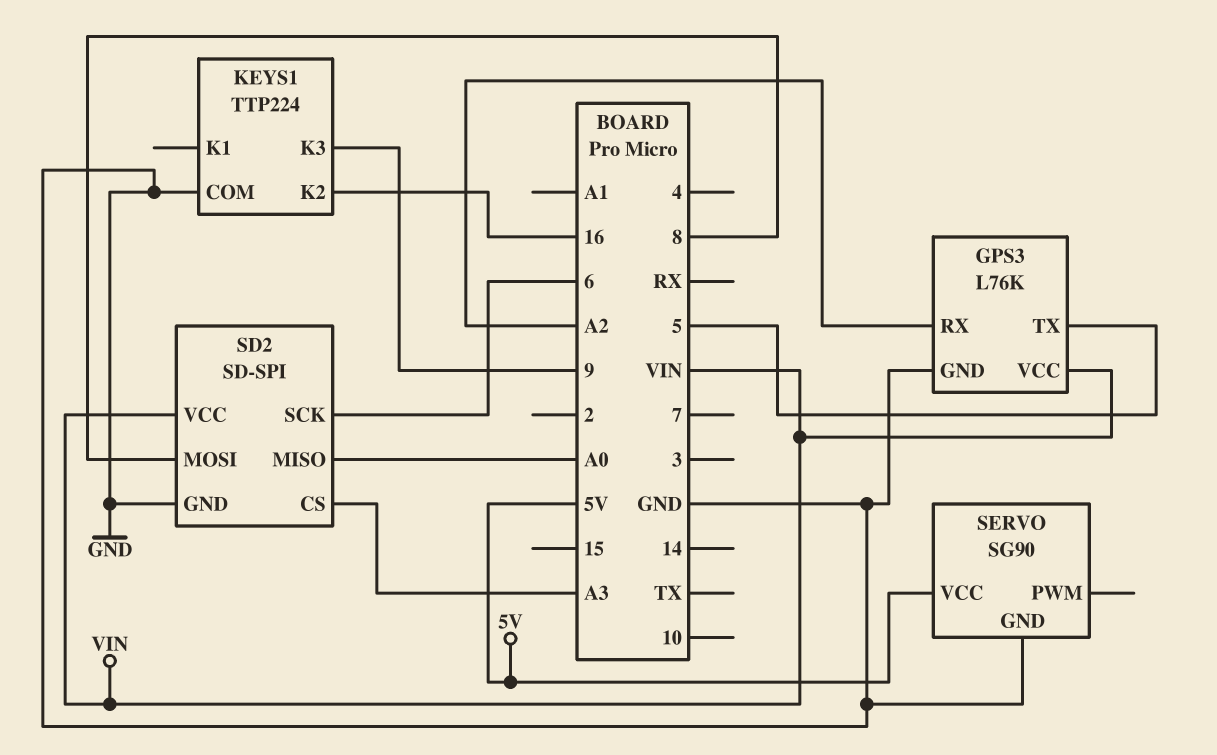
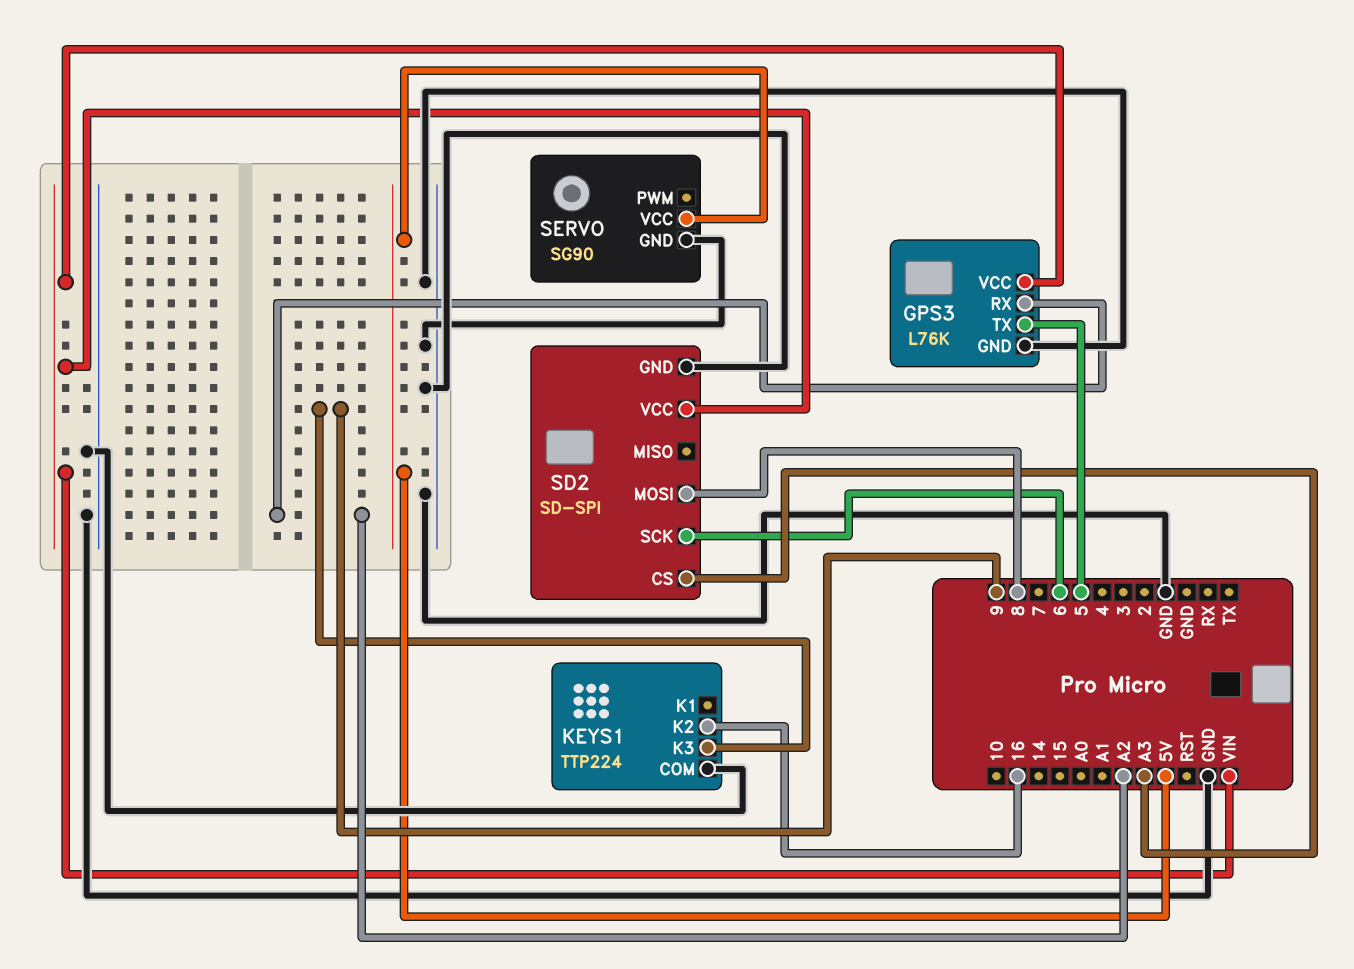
SD2 pin MISO: A0 -> none

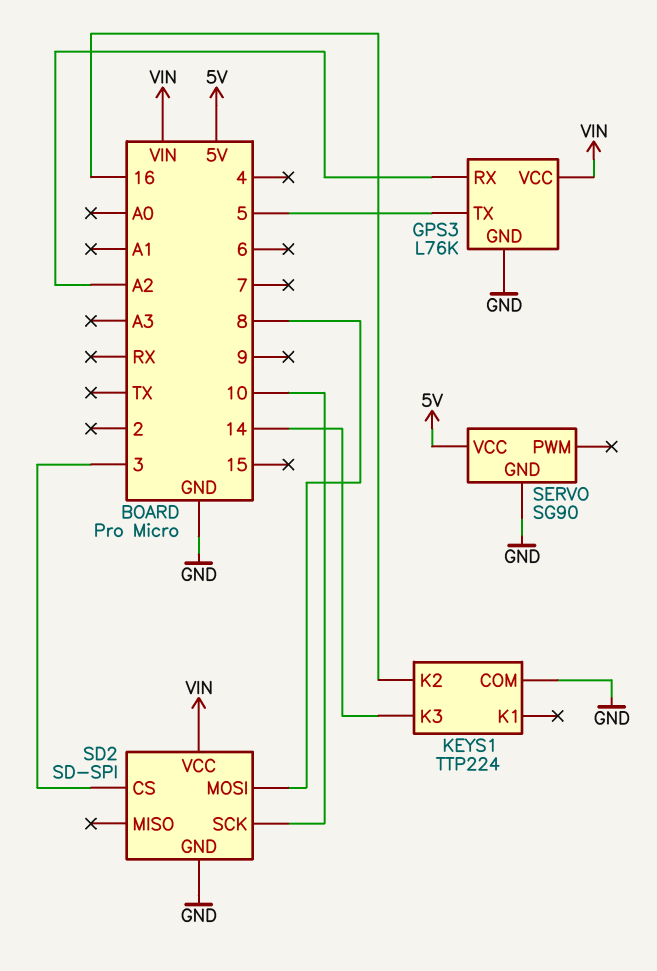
KEYS1 pin K3: 9 -> 14
SD2 pin CS: A3 -> 3
SD2 pin SCK: 6 -> 10

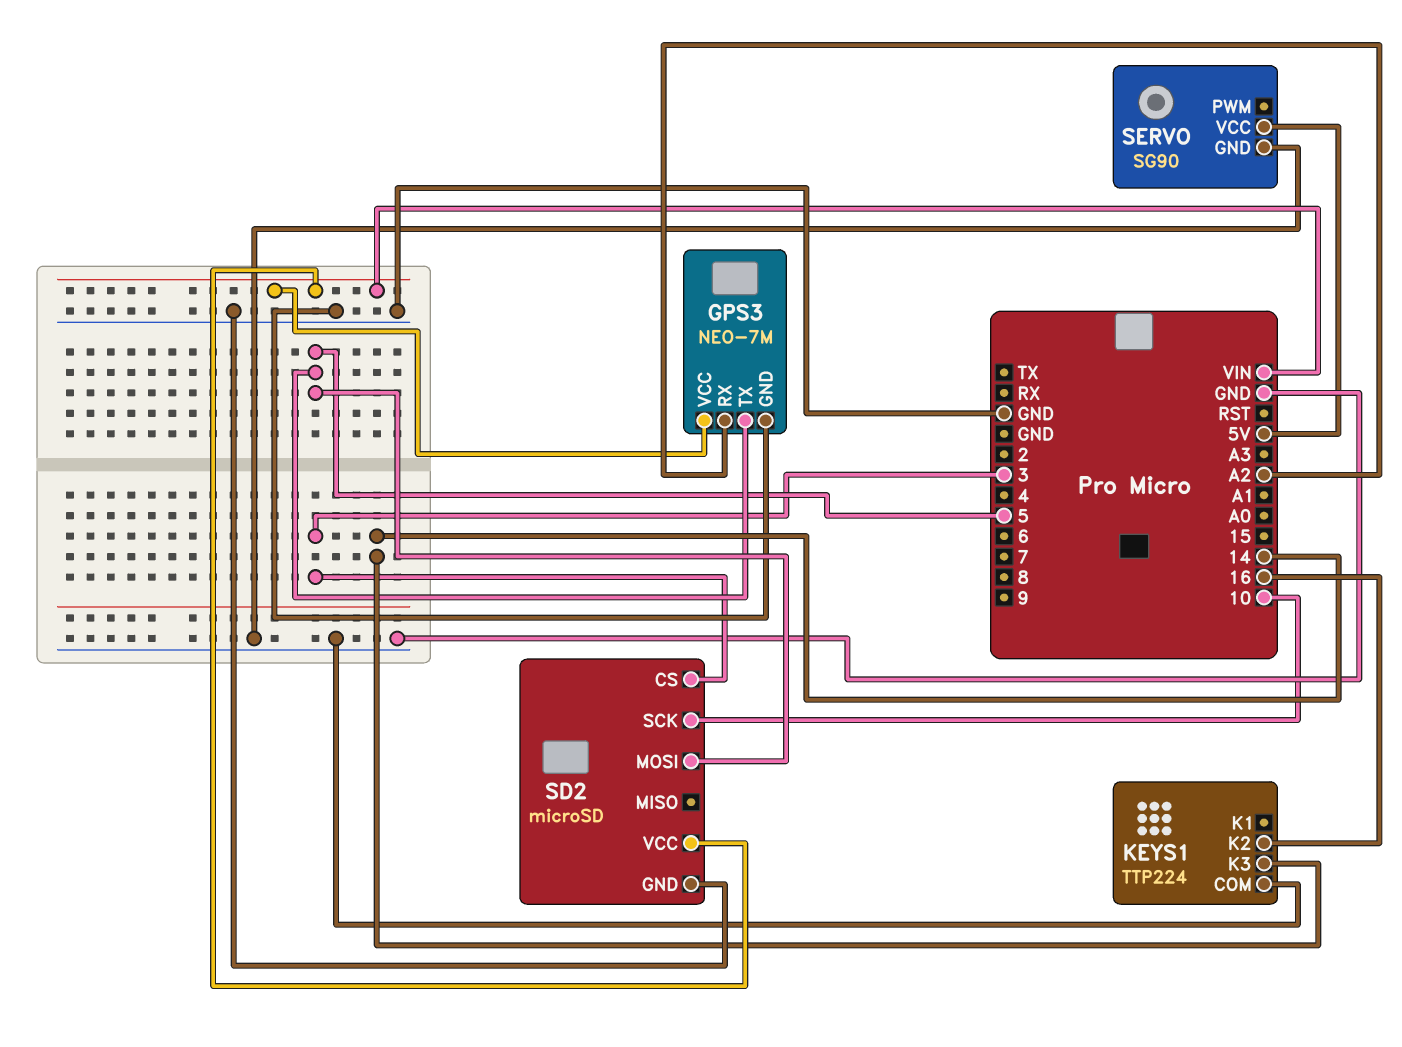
GPS3: L76K -> NEO-7M
SD2: SD-SPI -> microSD
SD2 pin MOSI: 8 -> 5

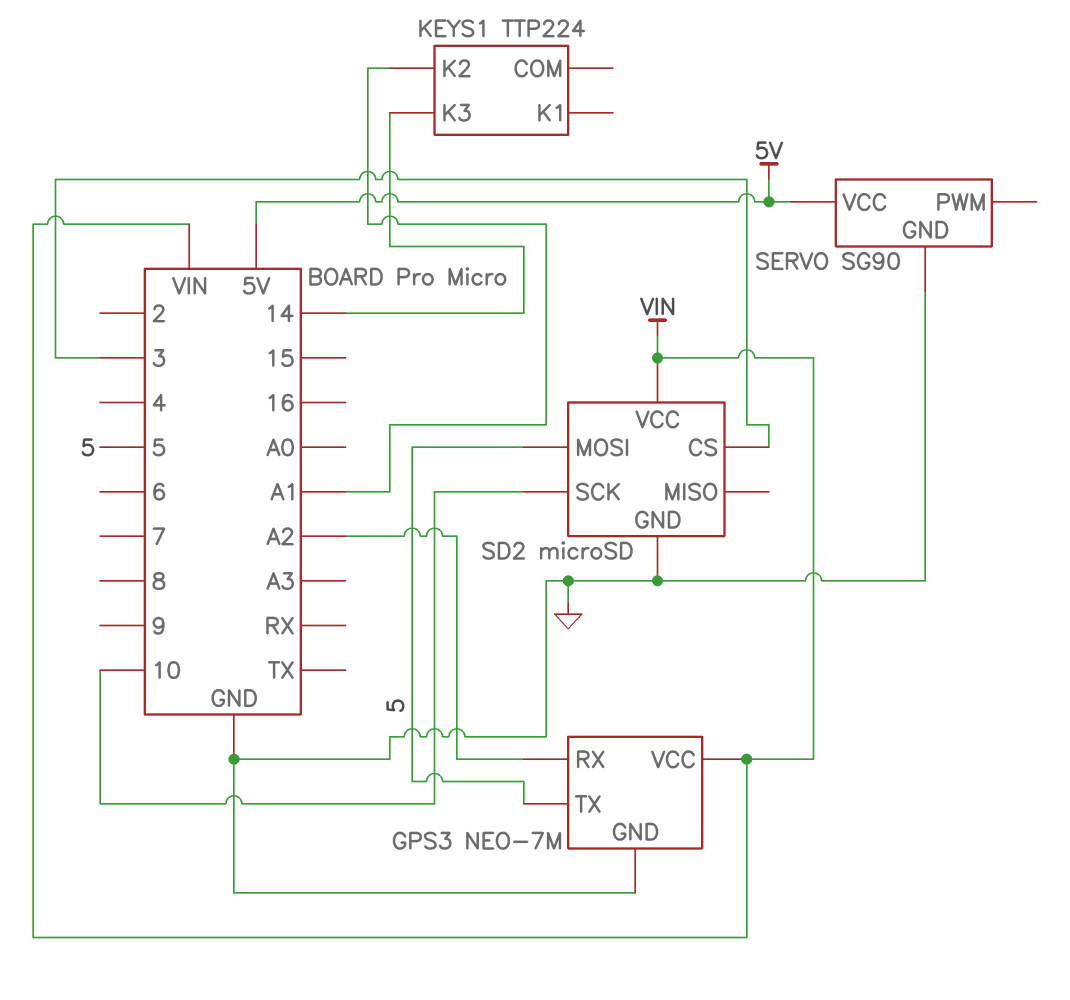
KEYS1 pin COM: GND -> none
KEYS1 pin K2: 16 -> A1

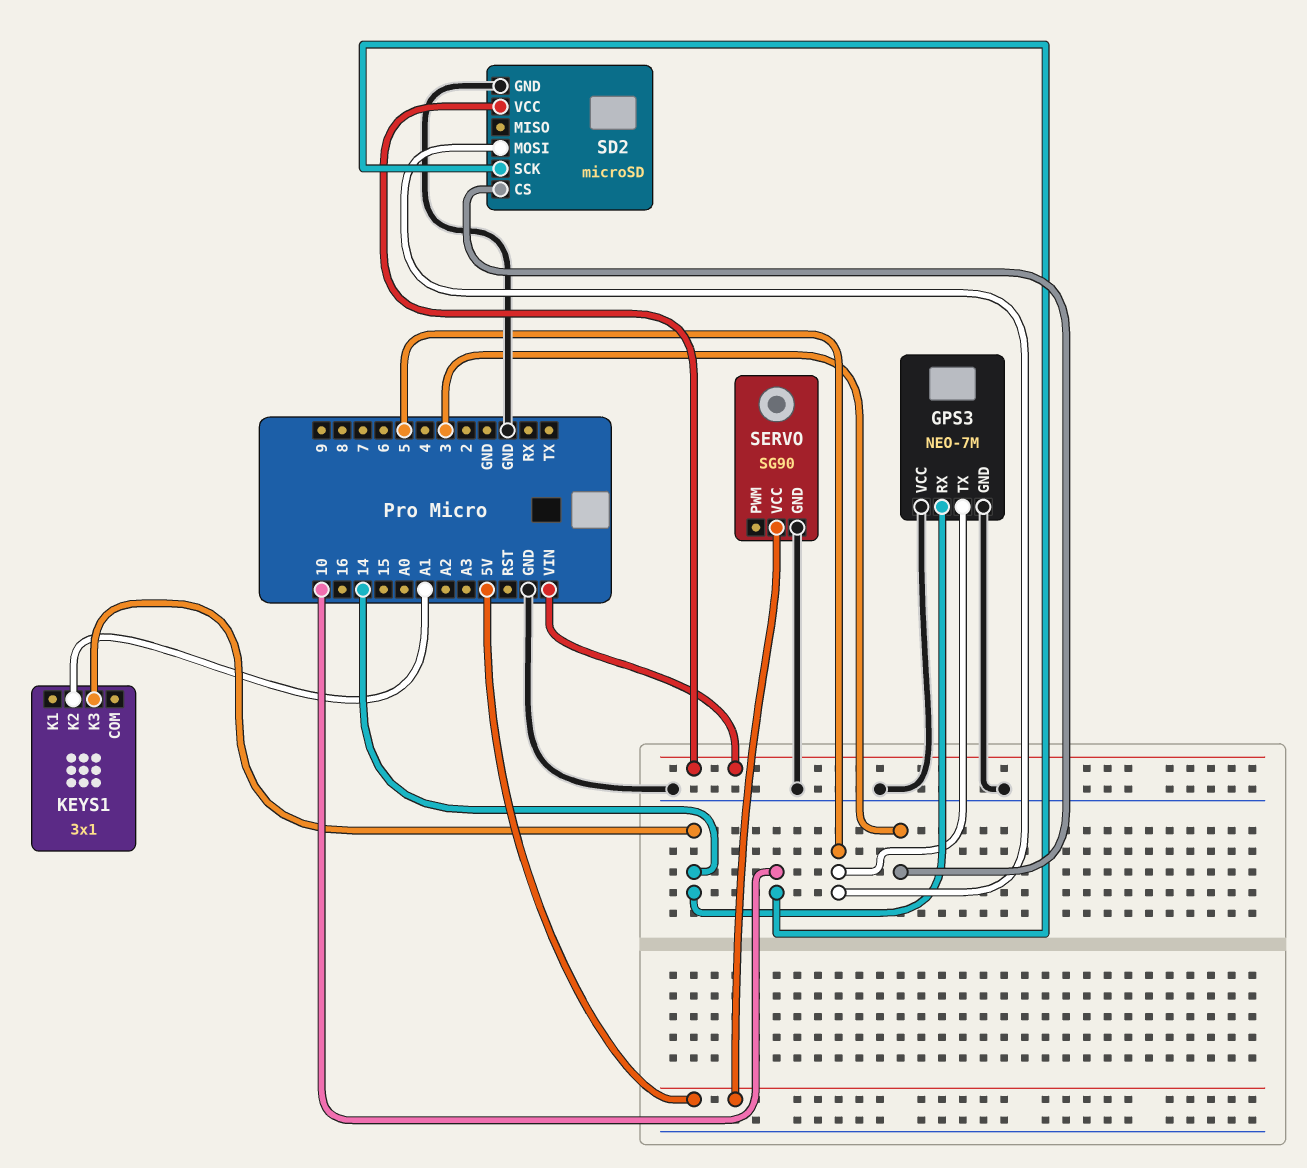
GPS3 pin RX: A2 -> 14
GPS3 pin VCC: VIN -> GND
KEYS1: TTP224 -> 3x1

